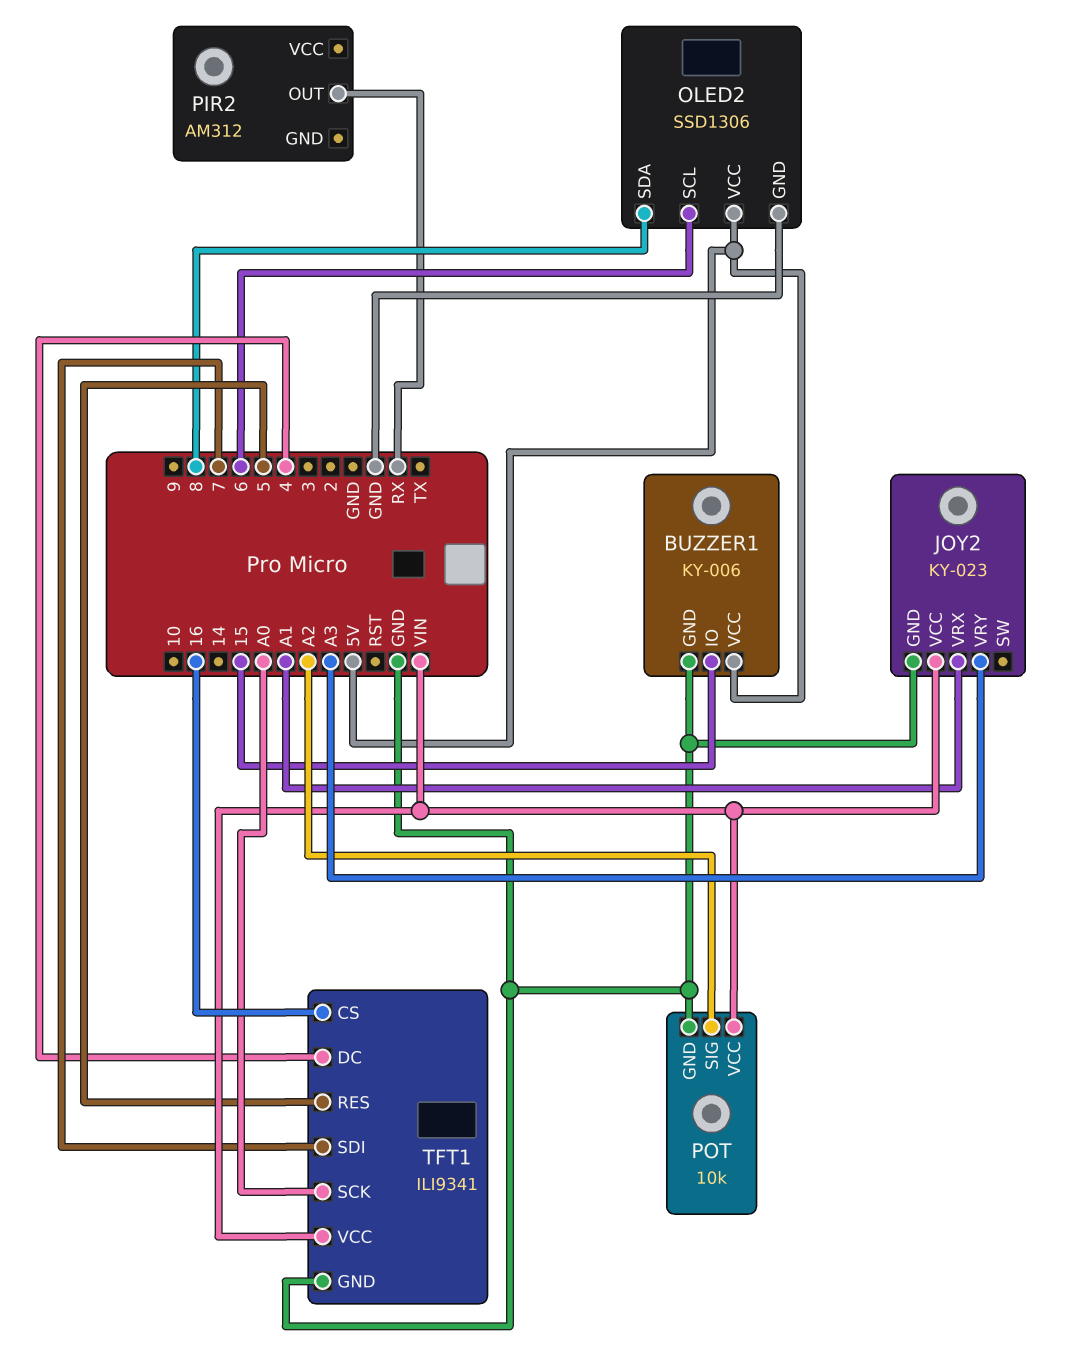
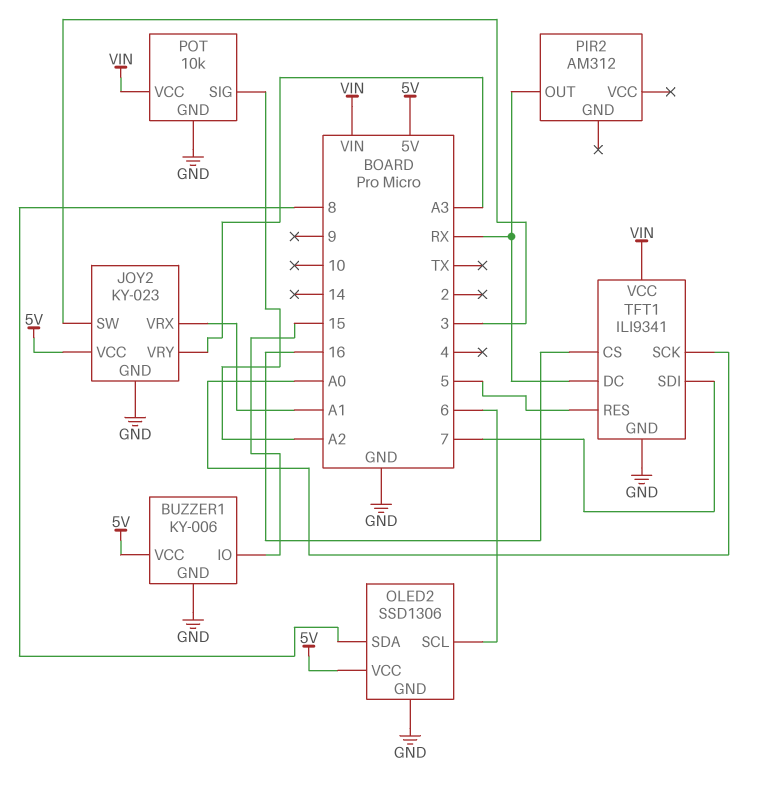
JOY2 pin SW: none -> 3
JOY2 pin VCC: VIN -> 5V
TFT1 pin DC: 4 -> RX

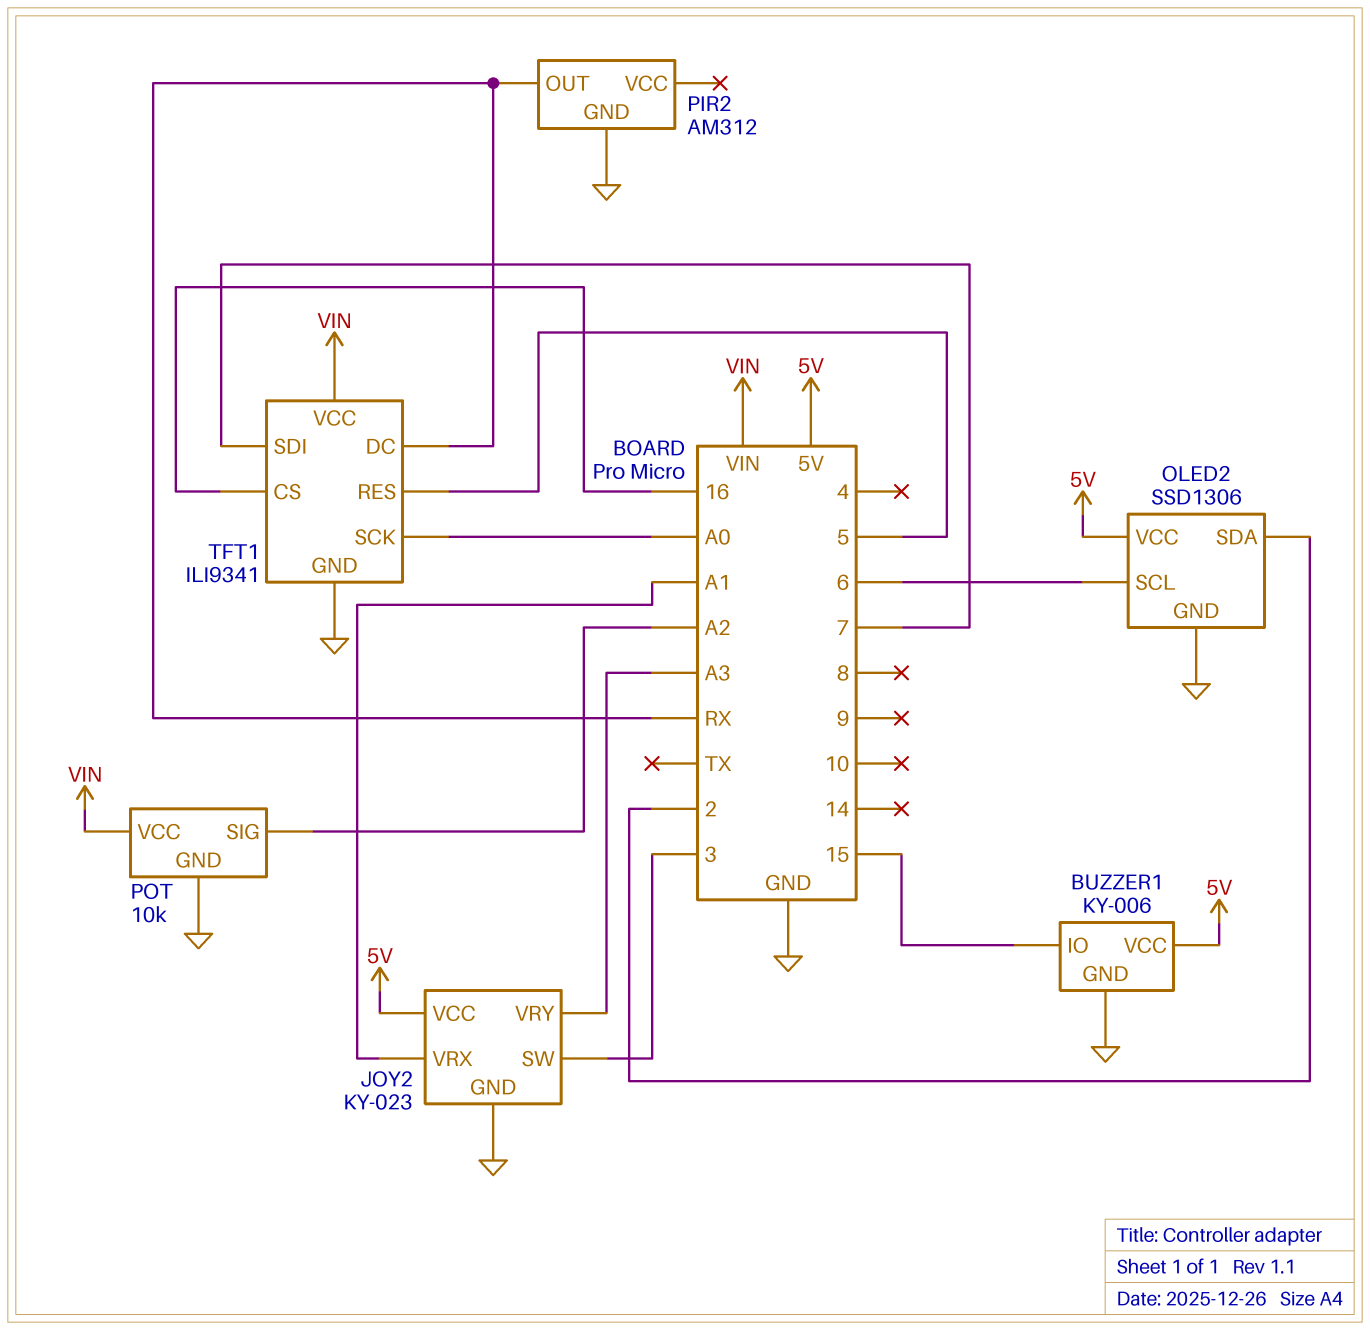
OLED2 pin SDA: 8 -> 2
PIR2 pin GND: none -> GND

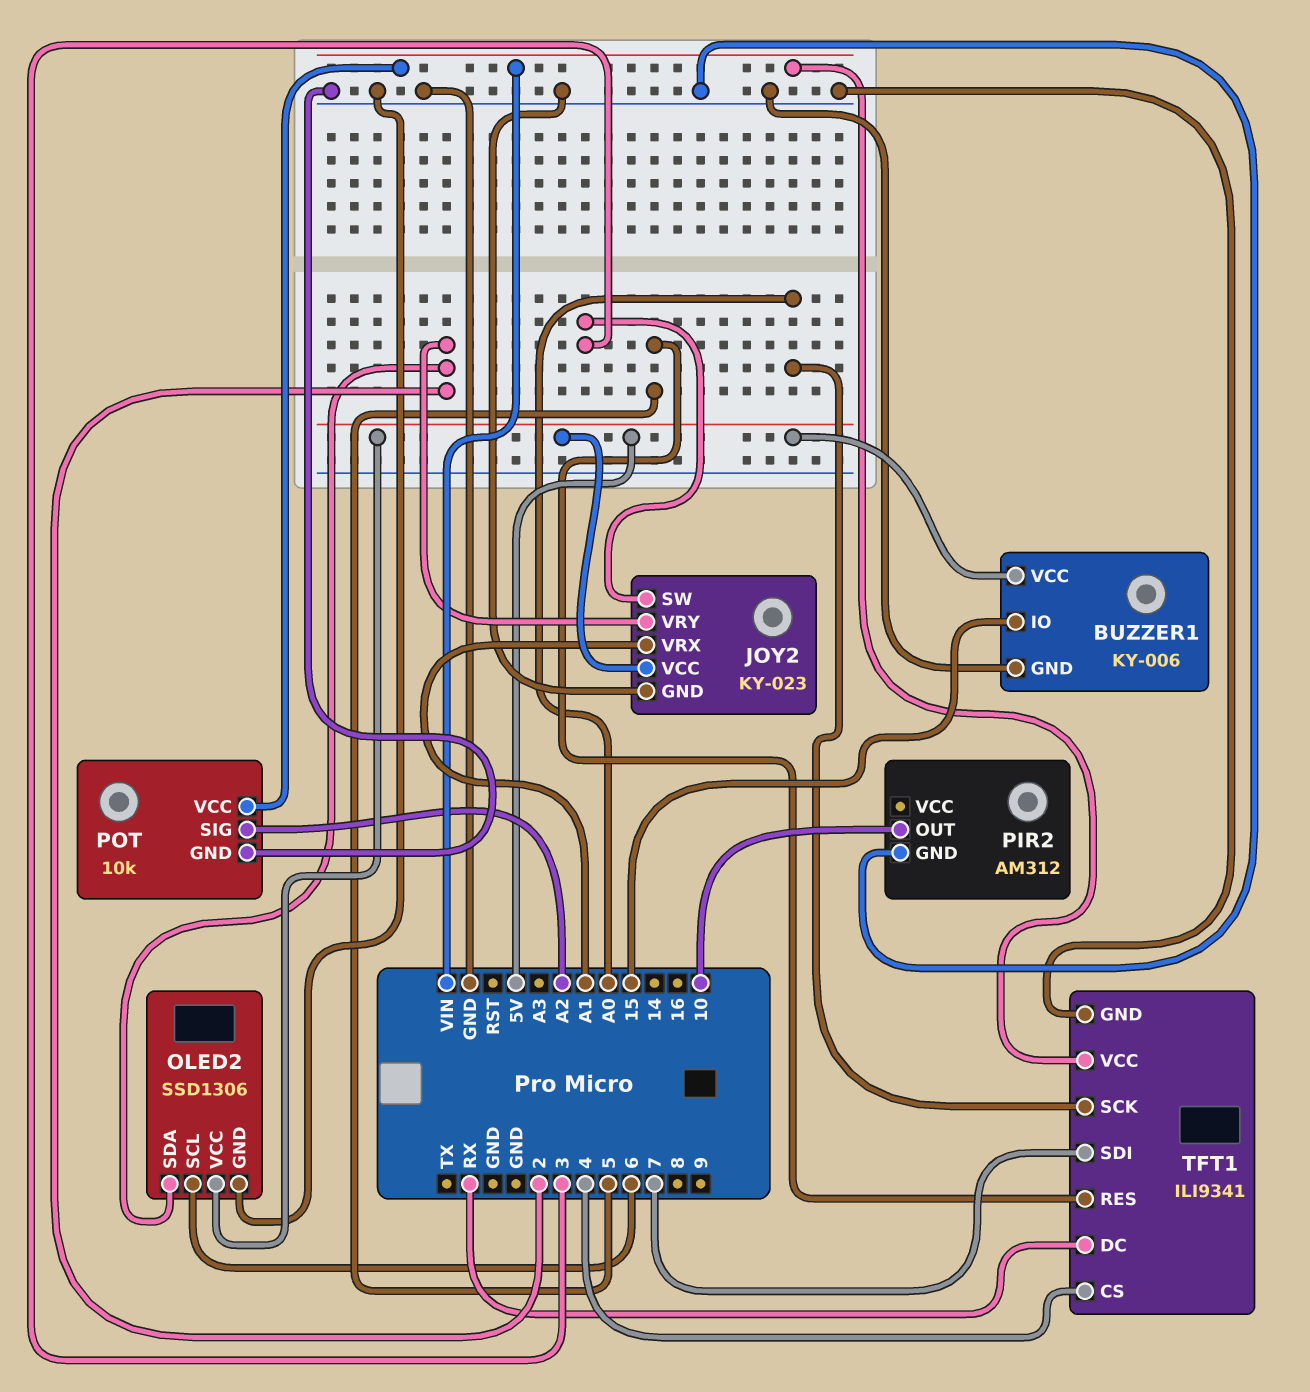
JOY2 pin VRY: A3 -> 2
PIR2 pin OUT: RX -> 10
TFT1 pin CS: 16 -> 4

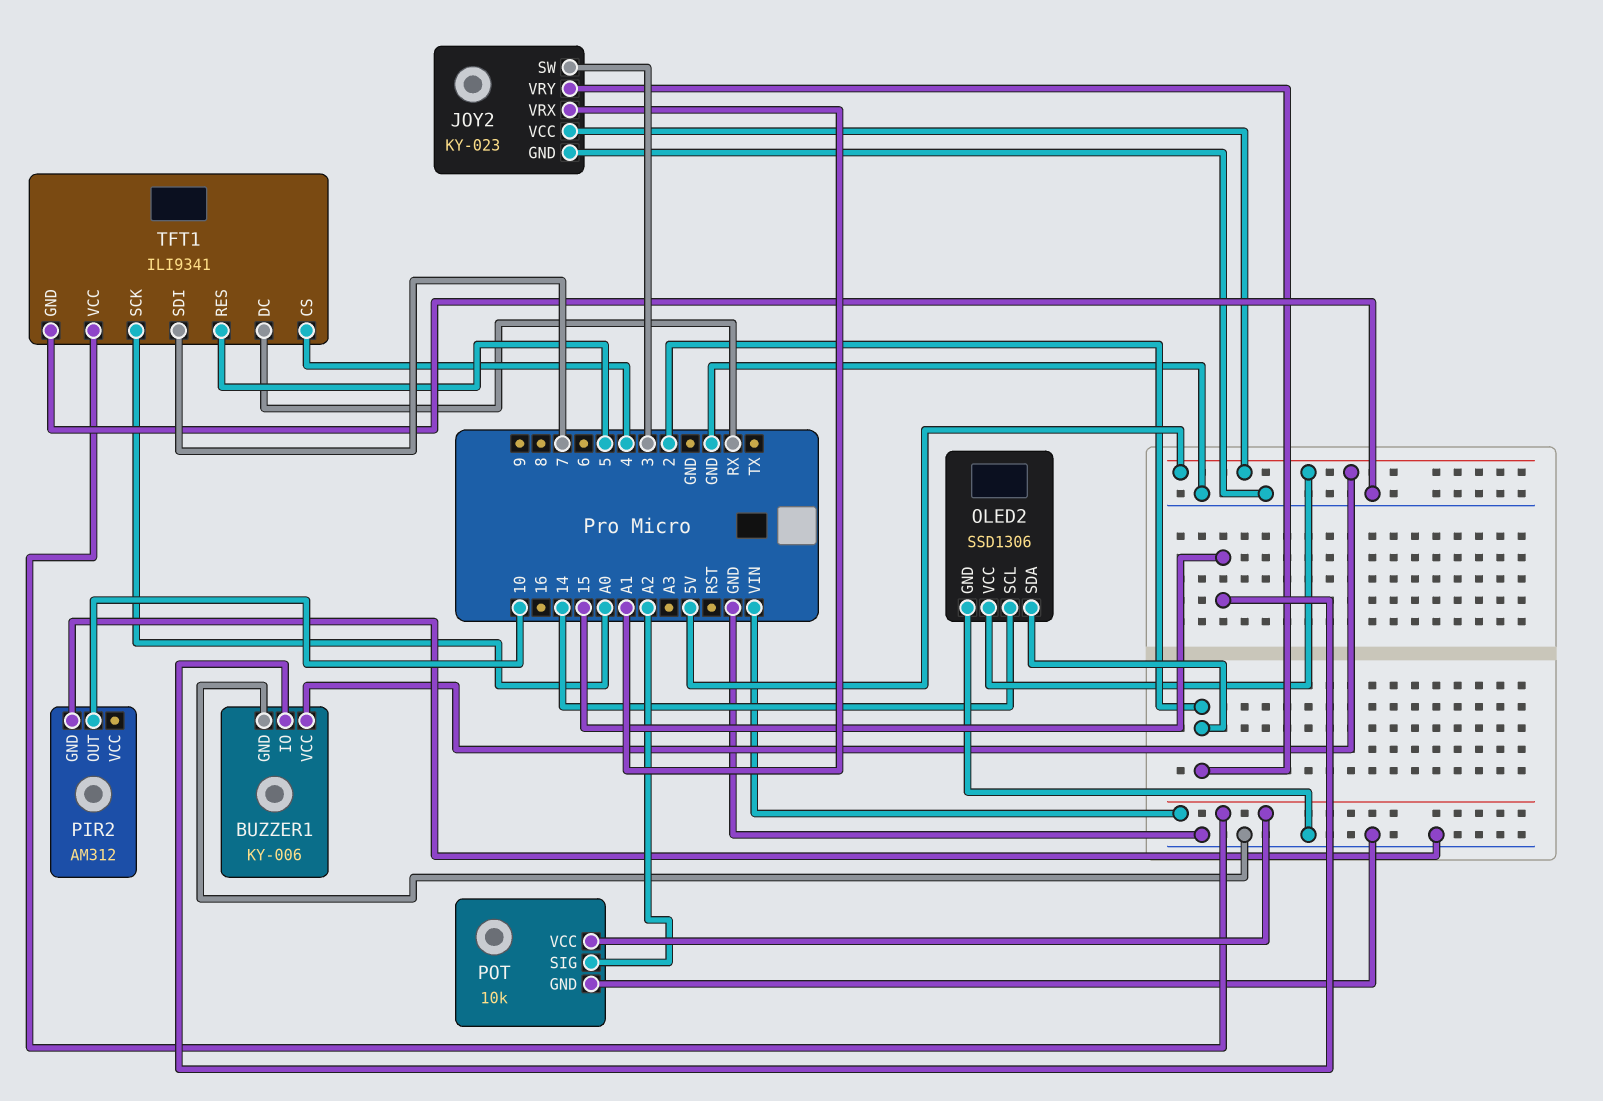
OLED2 pin SCL: 6 -> 14

